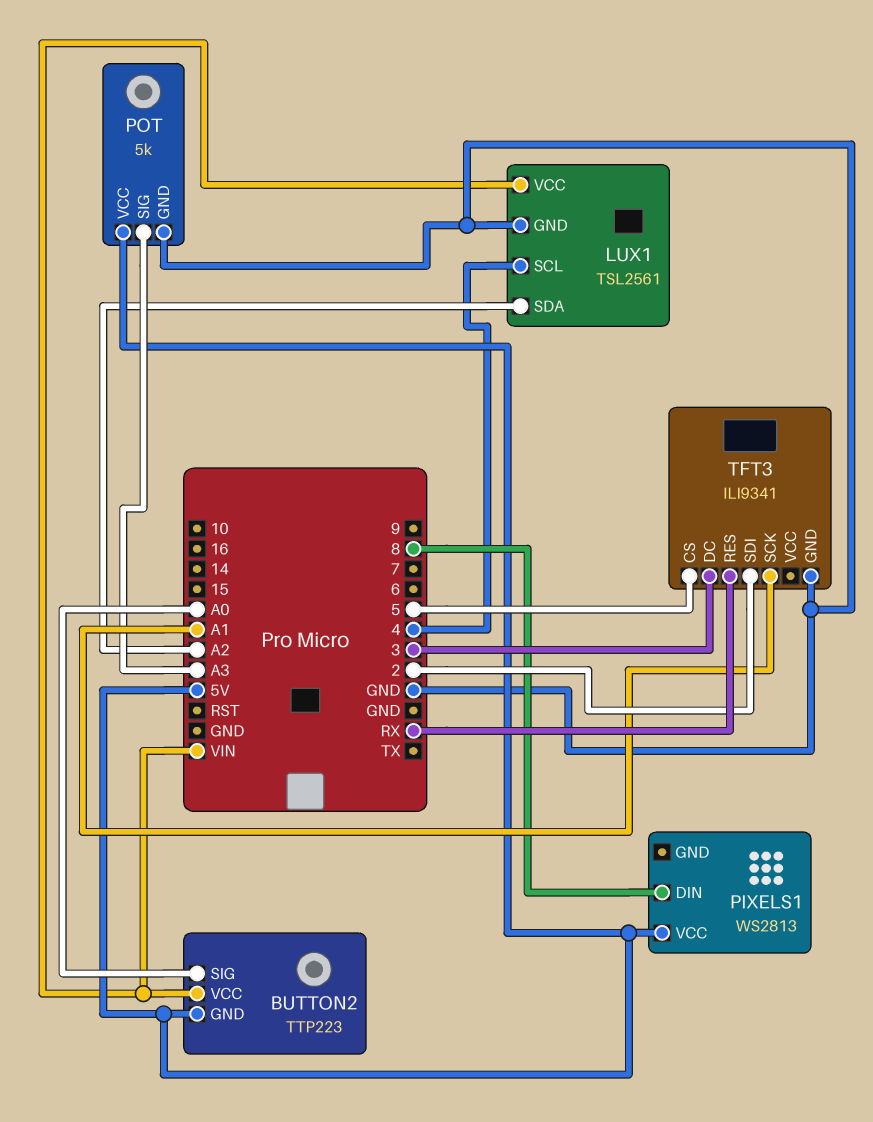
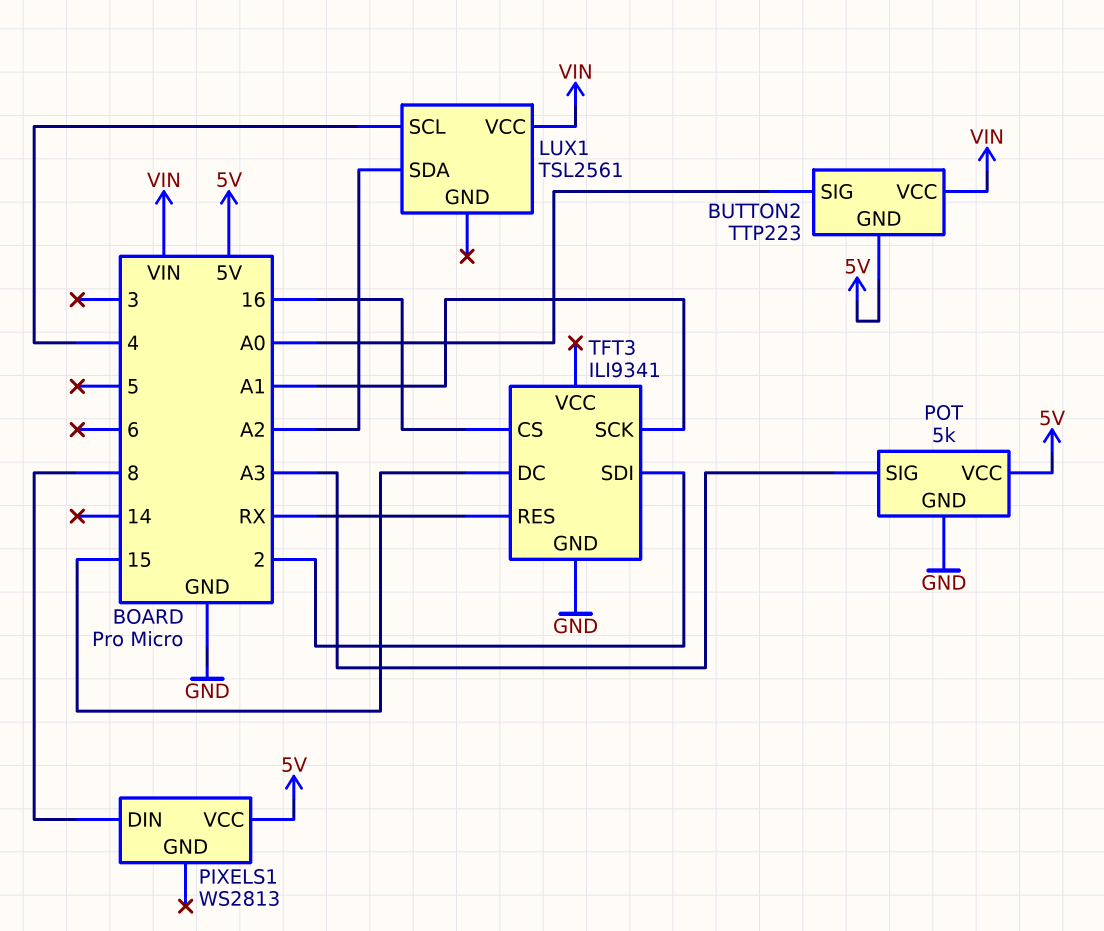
LUX1 pin GND: GND -> none
TFT3 pin CS: 5 -> 16
TFT3 pin DC: 3 -> 15

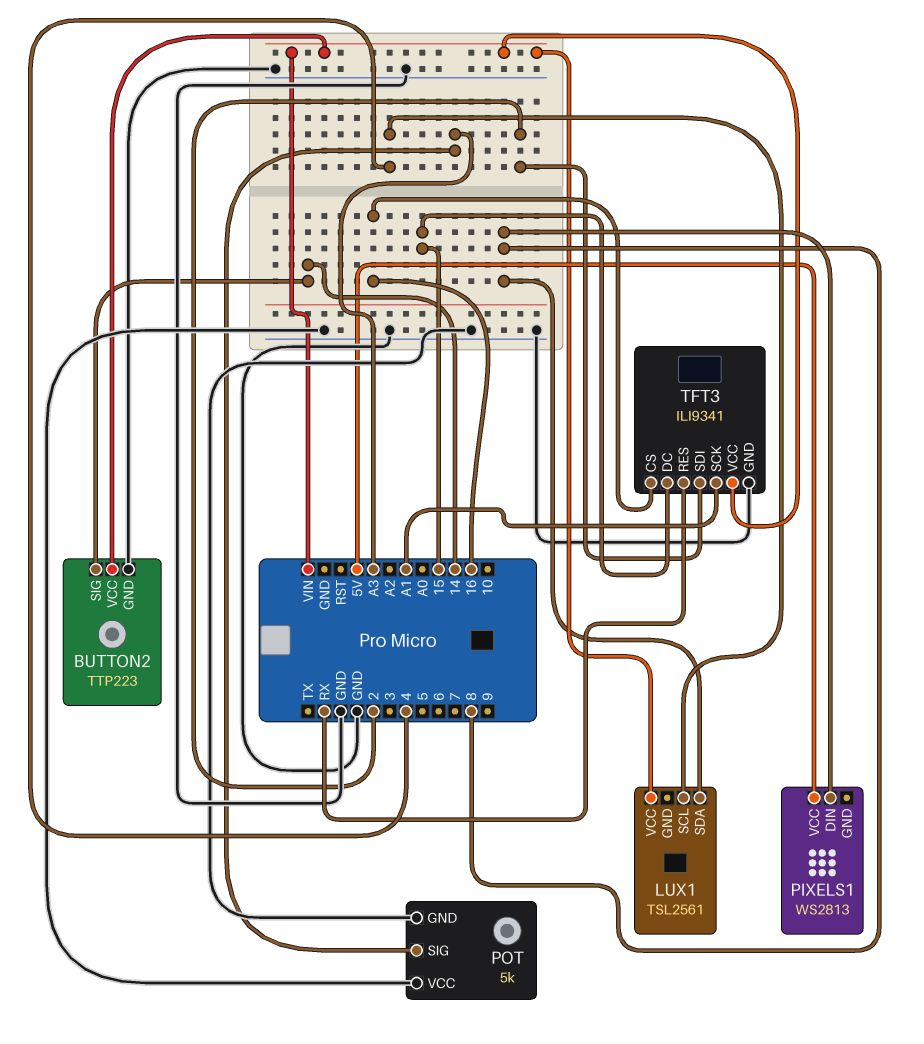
BUTTON2 pin GND: 5V -> GND
BUTTON2 pin SIG: A0 -> 14
LUX1 pin SDA: A2 -> 8
POT pin VCC: 5V -> GND
TFT3 pin VCC: none -> VIN

